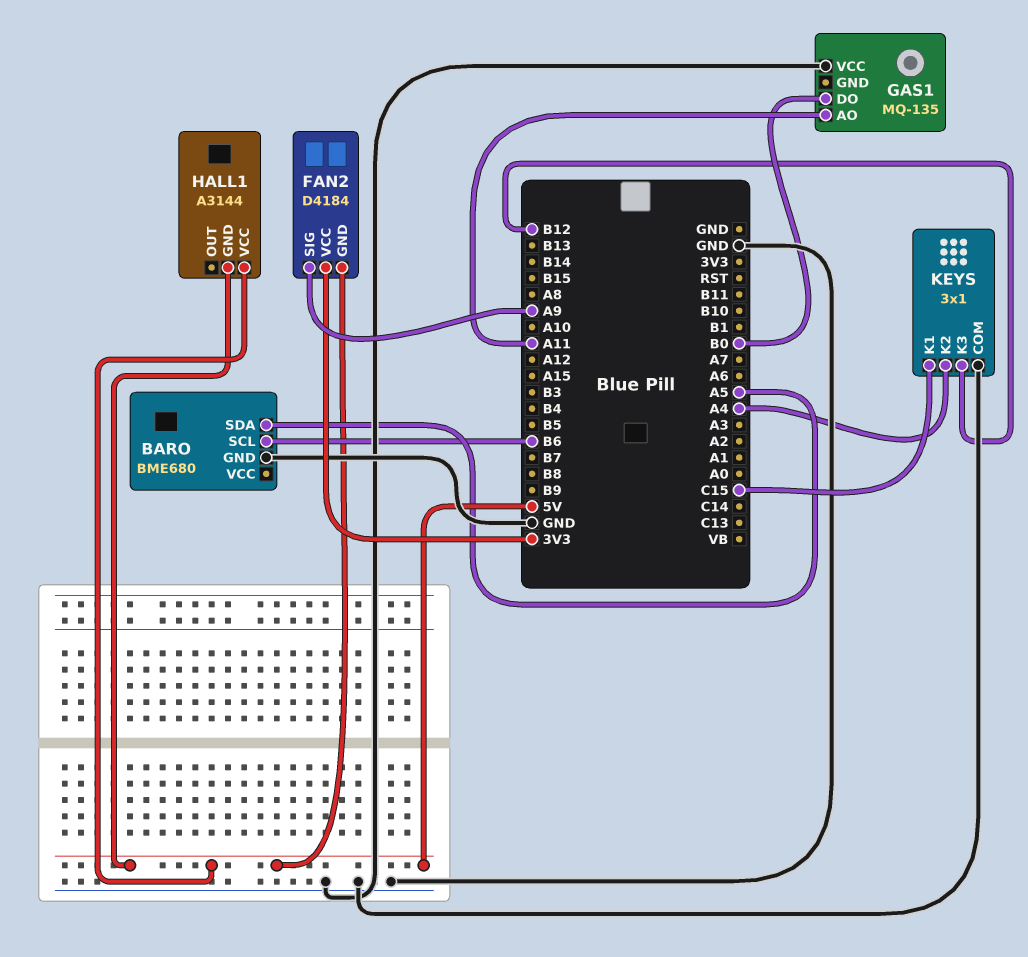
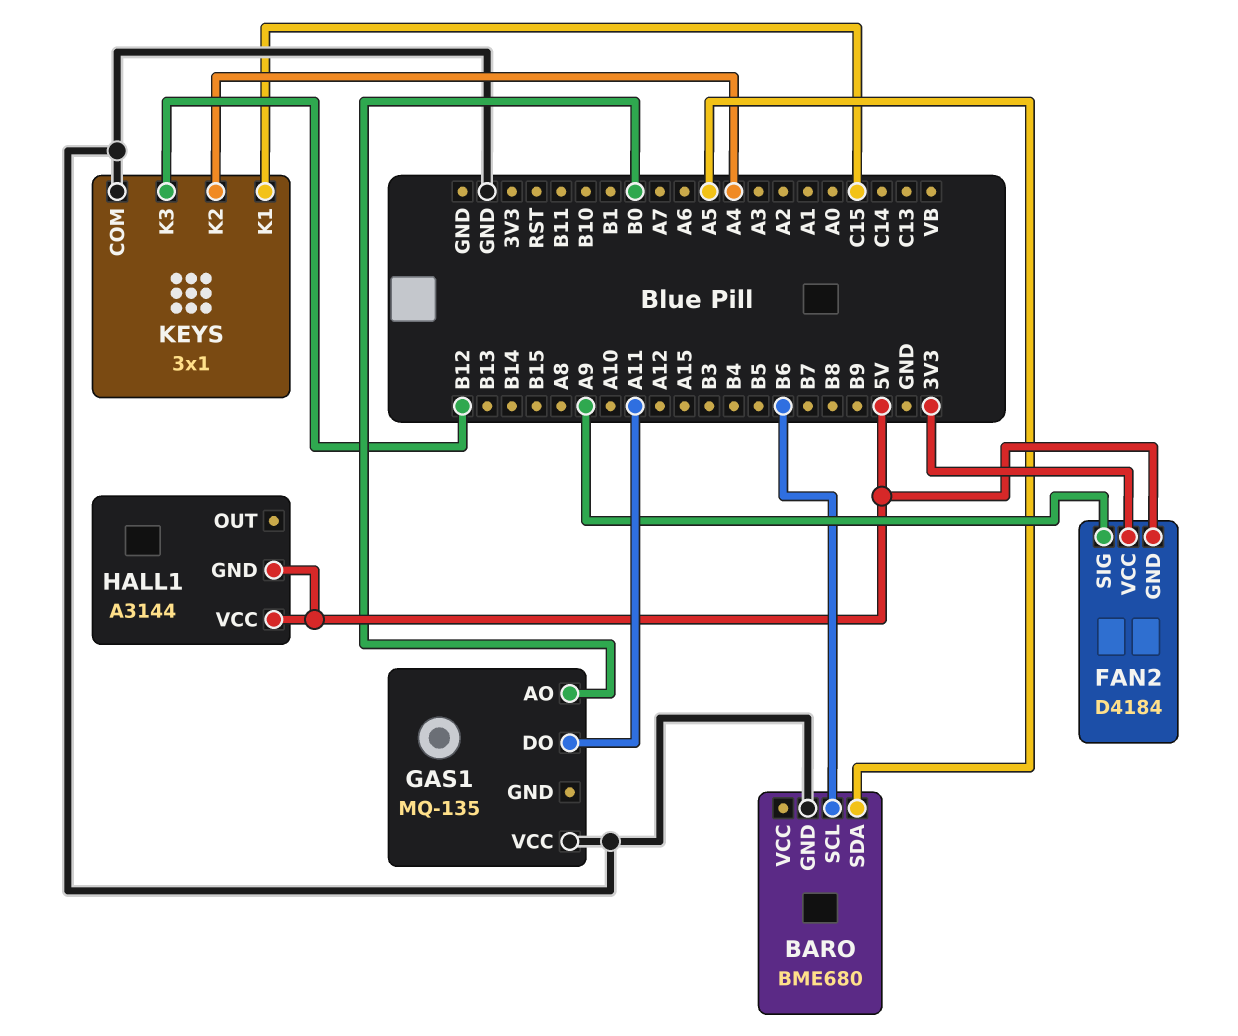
GAS1 pin AO: A11 -> B0
GAS1 pin DO: B0 -> A11

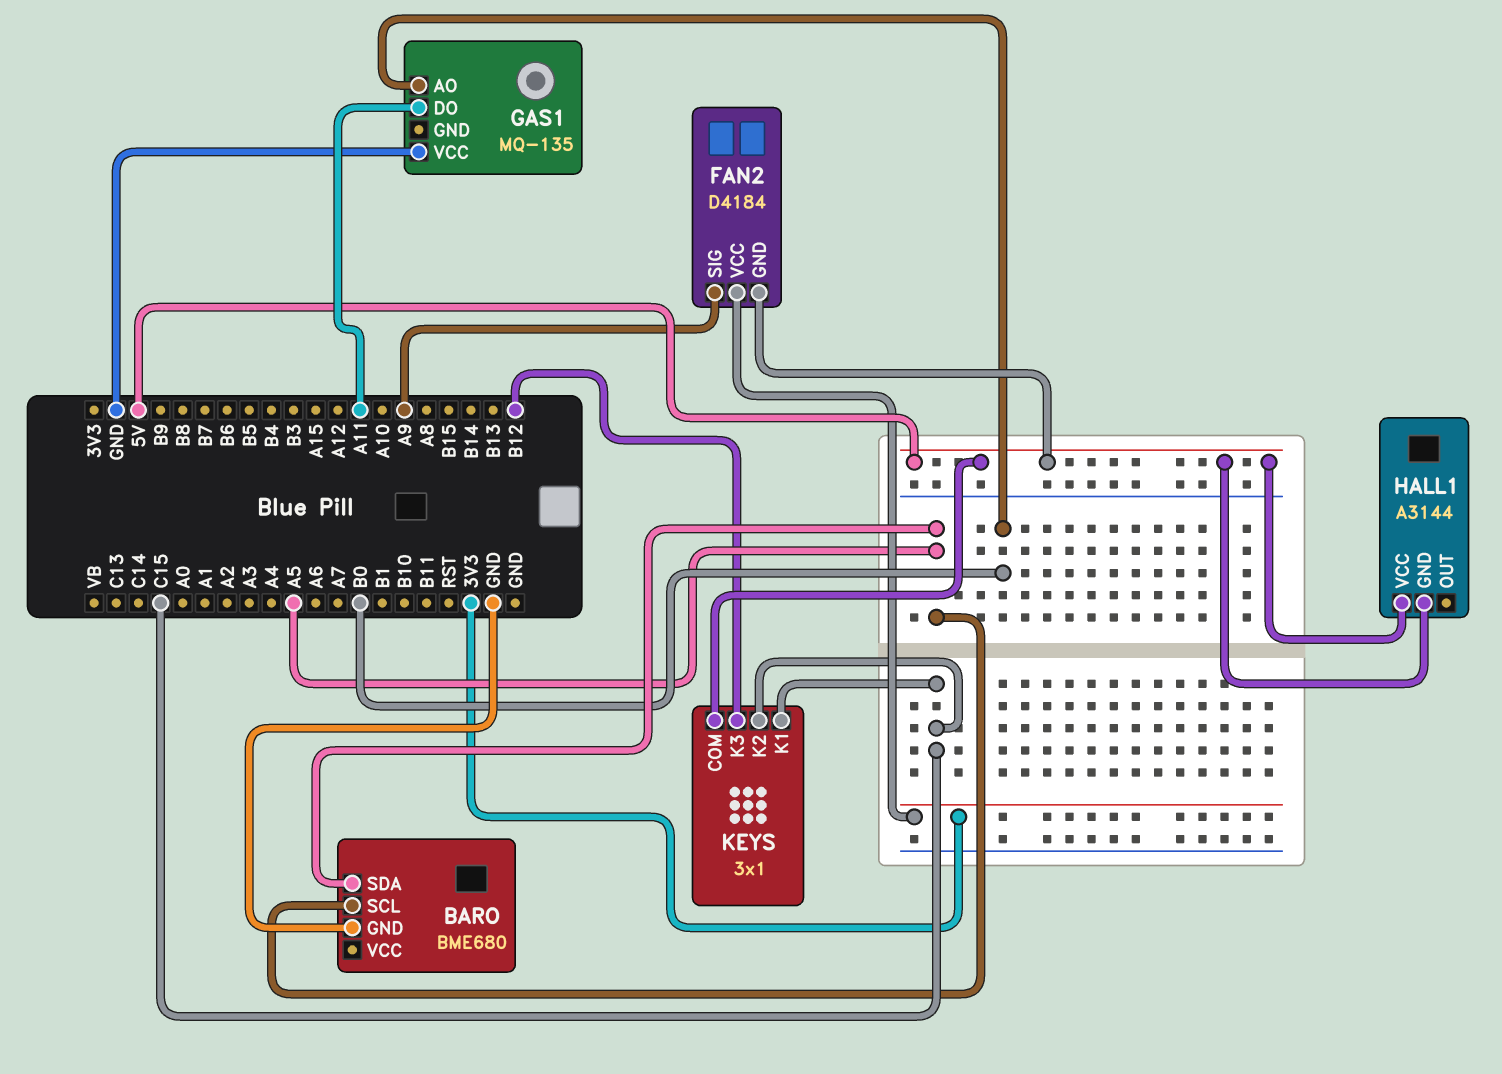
BARO pin SCL: B6 -> A5
KEYS pin COM: GND -> 5V
KEYS pin K2: A4 -> C15

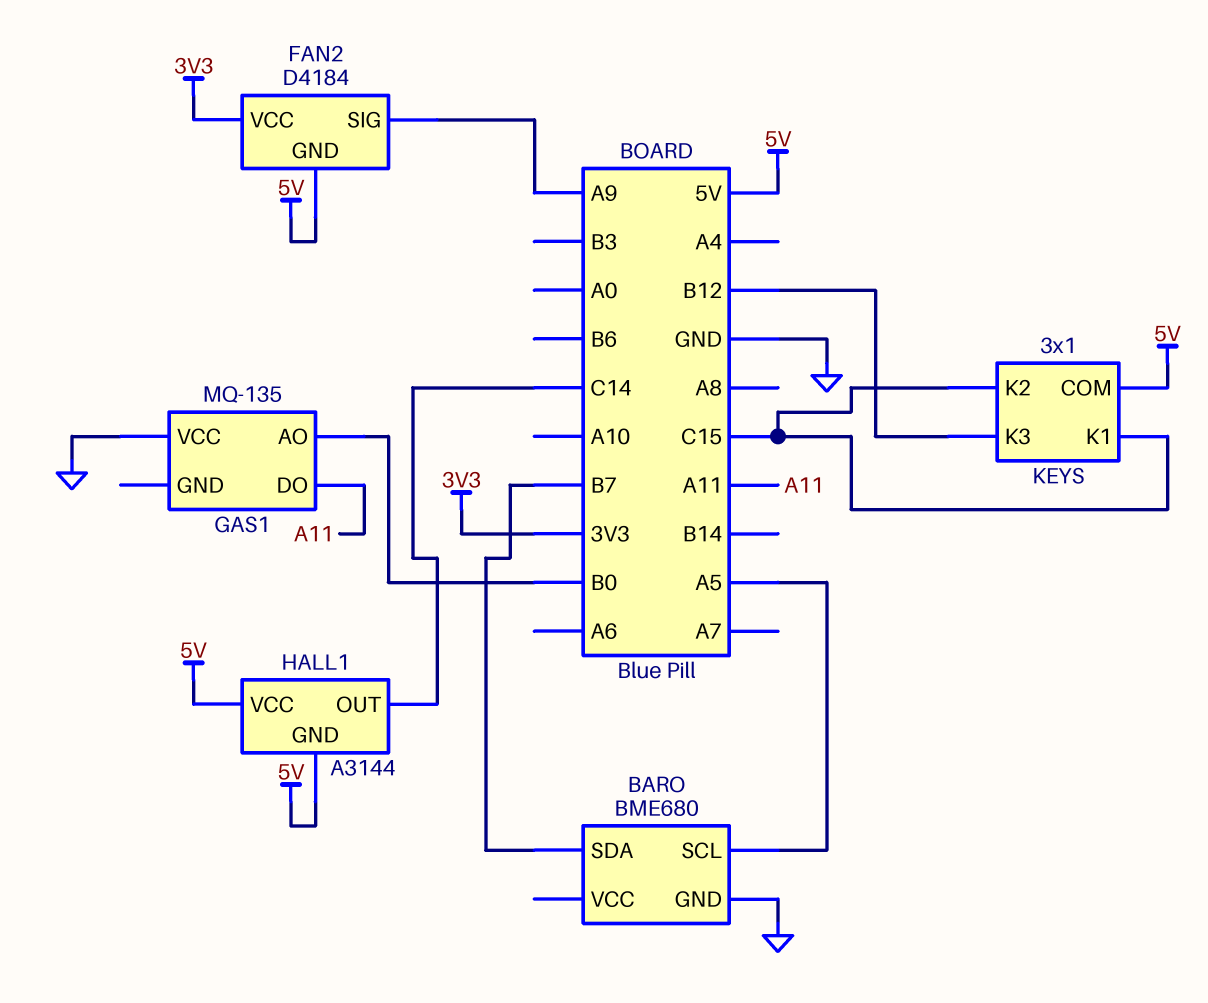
BARO pin SDA: A5 -> B7
HALL1 pin OUT: none -> C14

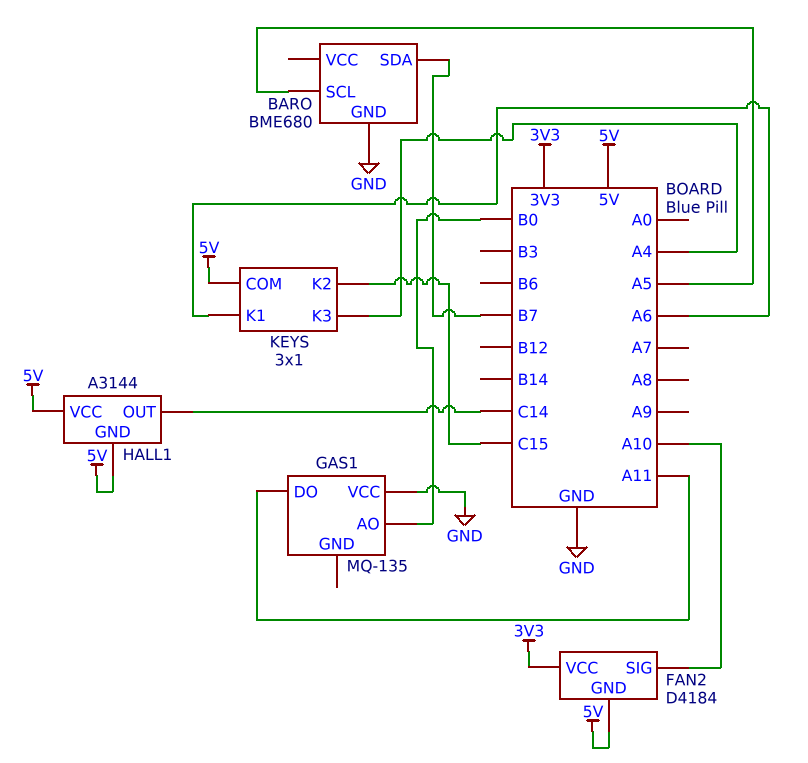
FAN2 pin SIG: A9 -> A10
KEYS pin K1: C15 -> A6
KEYS pin K3: B12 -> A4

